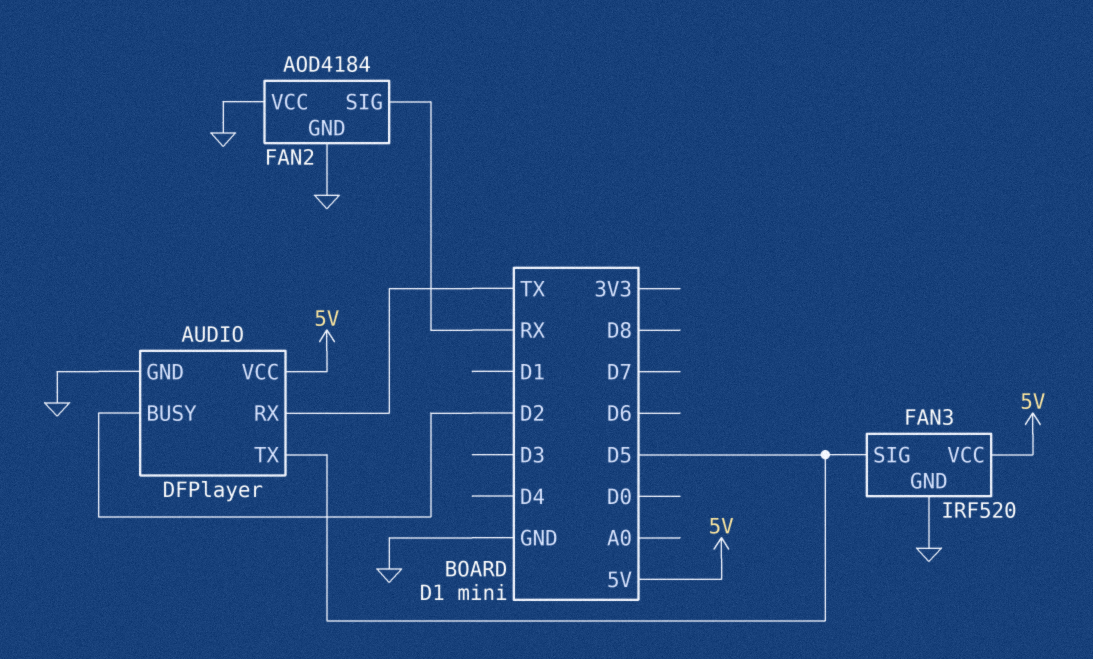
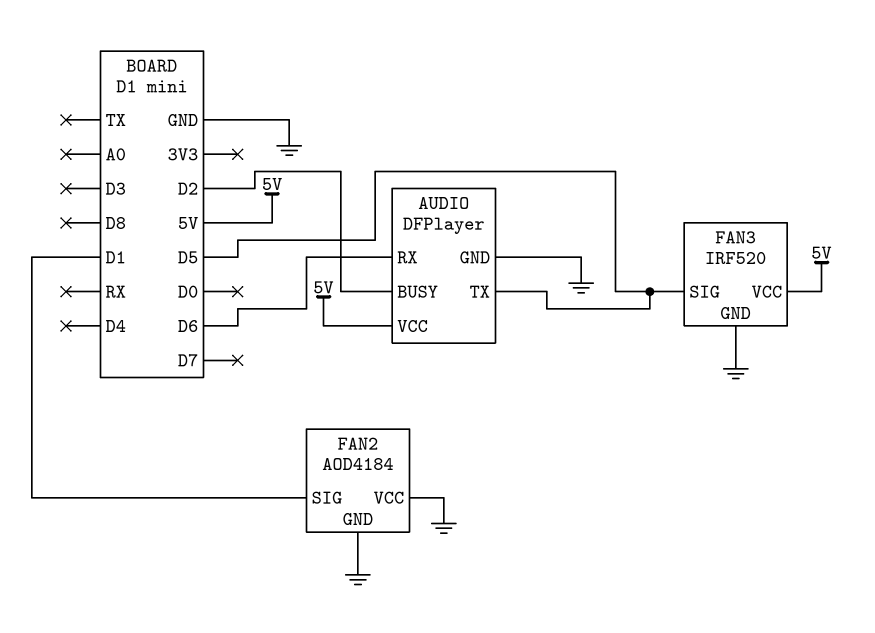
AUDIO pin RX: TX -> D6
FAN2 pin SIG: RX -> D1

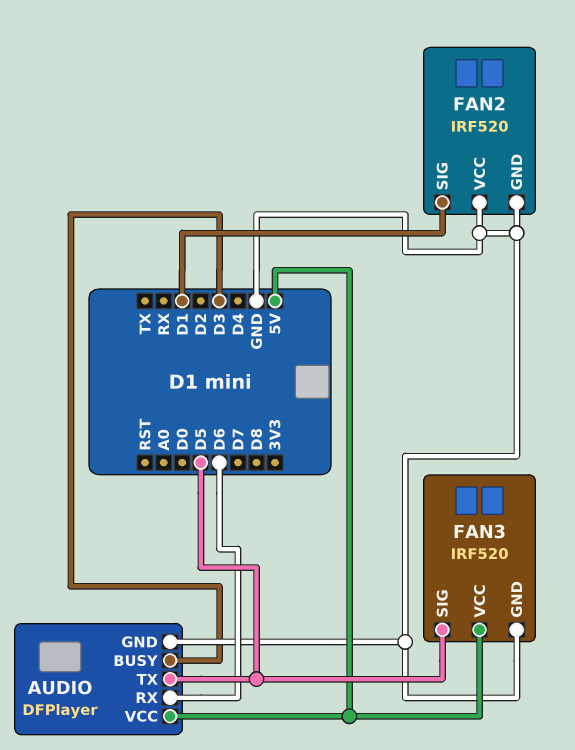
AUDIO pin BUSY: D2 -> D3
FAN2: AOD4184 -> IRF520

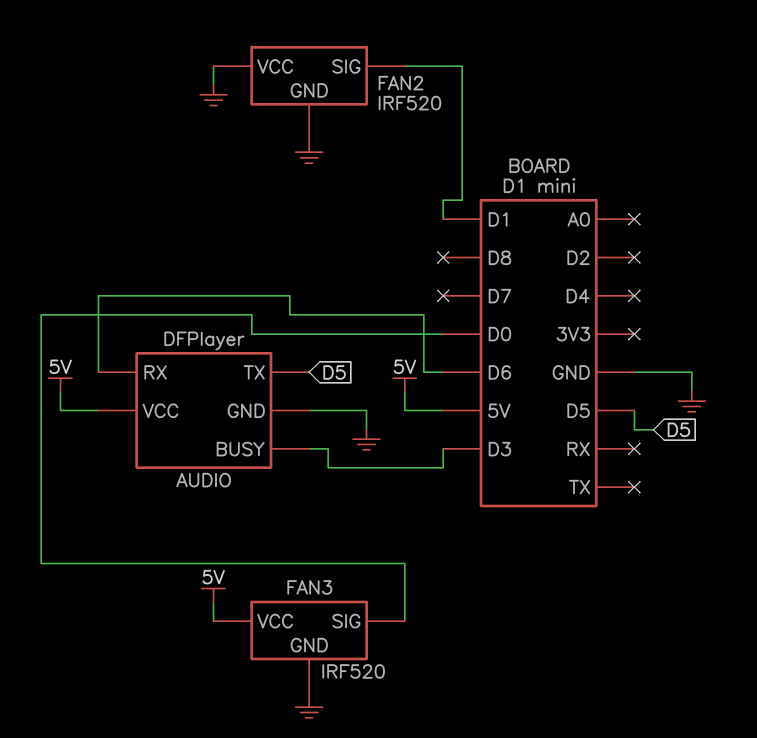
FAN3 pin SIG: D5 -> D0

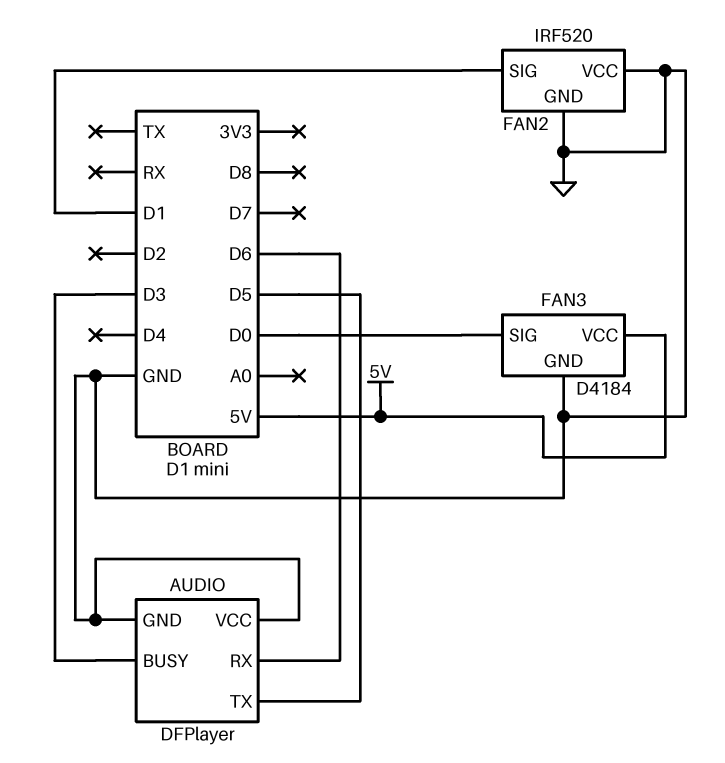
AUDIO pin VCC: 5V -> GND
FAN3: IRF520 -> D4184

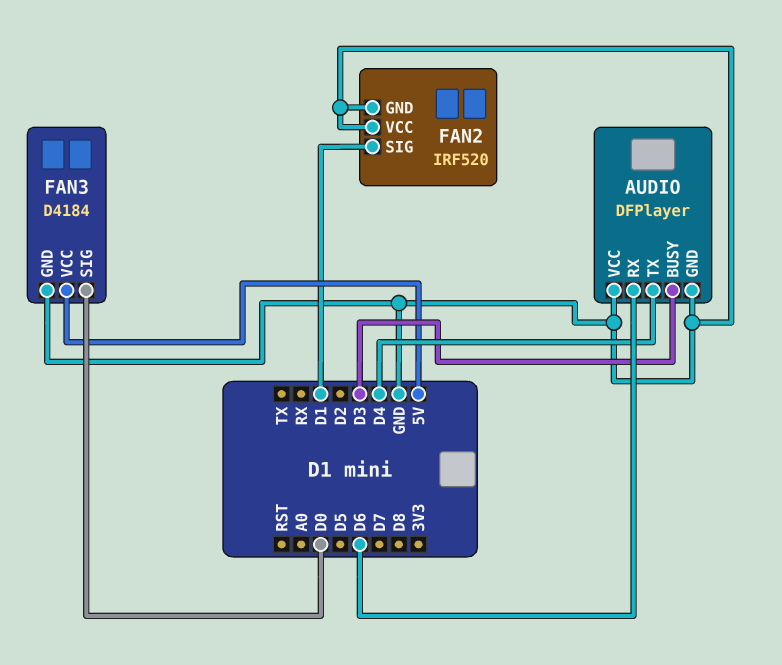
AUDIO pin TX: D5 -> D4

